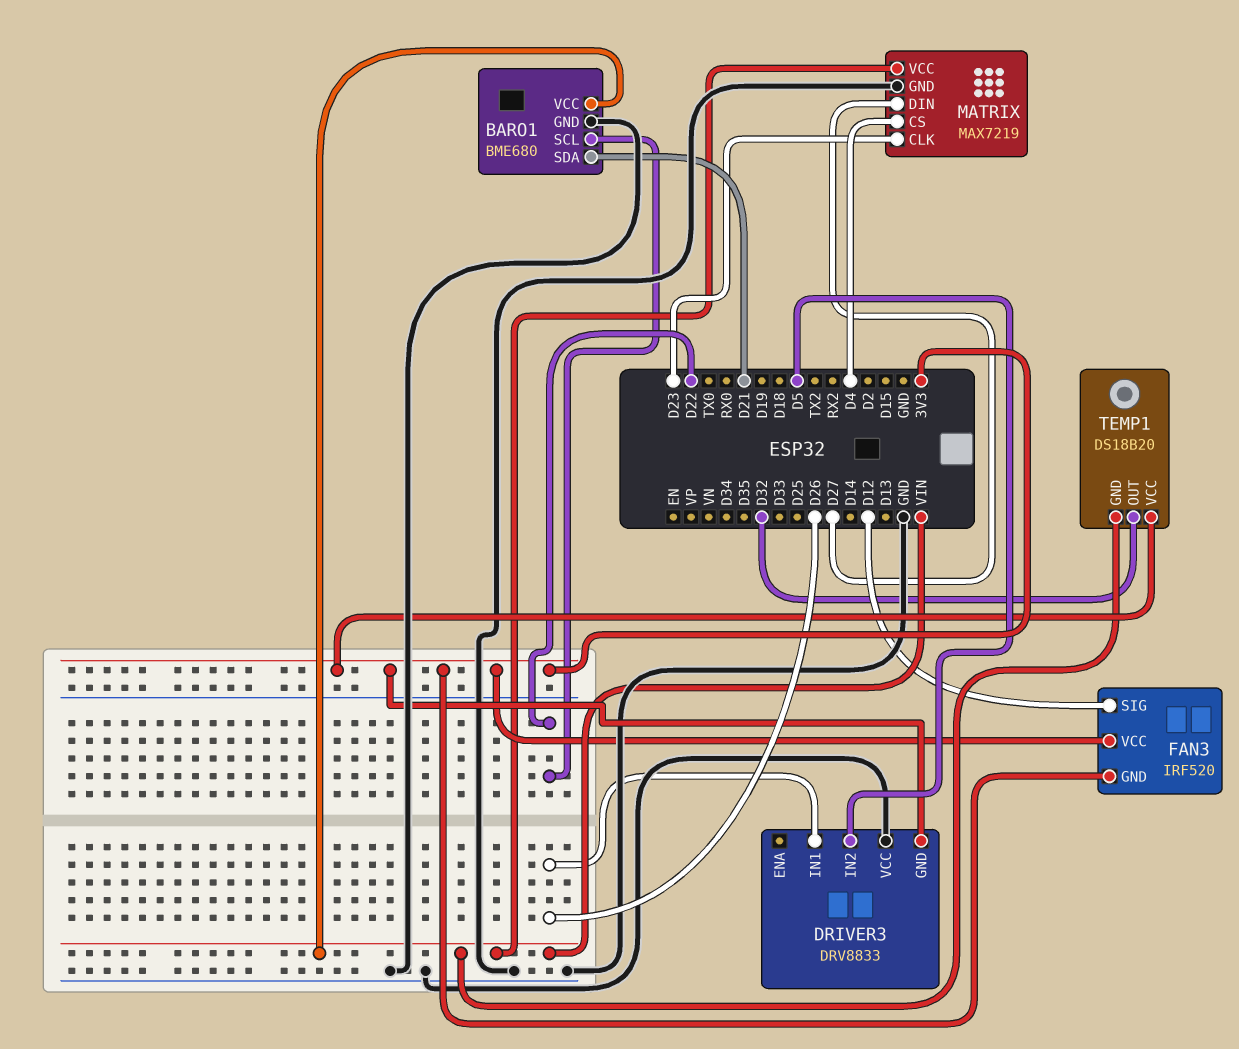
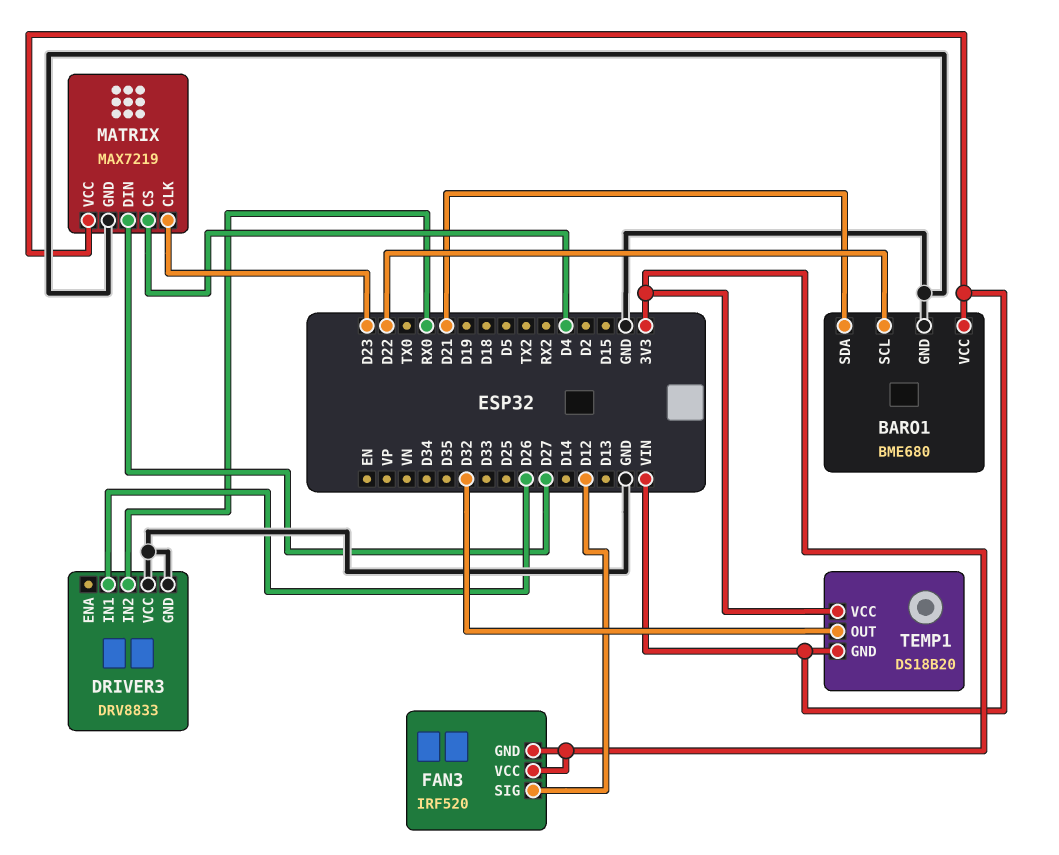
DRIVER3 pin GND: 3V3 -> GND
DRIVER3 pin IN2: D5 -> RX0

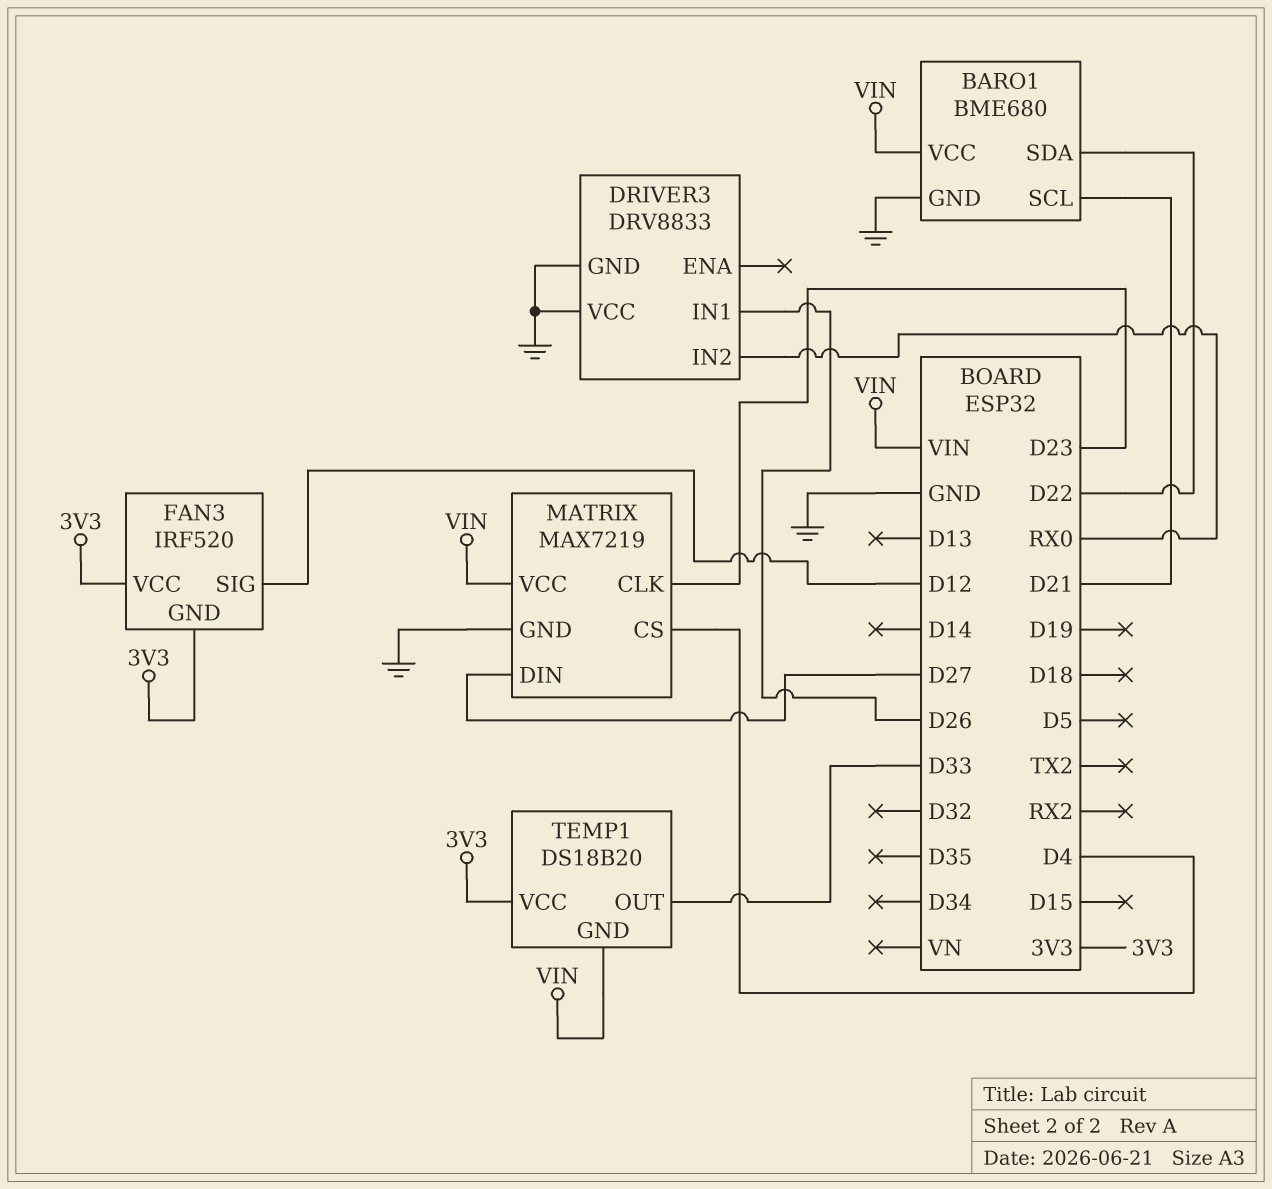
BARO1 pin SCL: D22 -> D21
BARO1 pin SDA: D21 -> D22
TEMP1 pin OUT: D32 -> D33

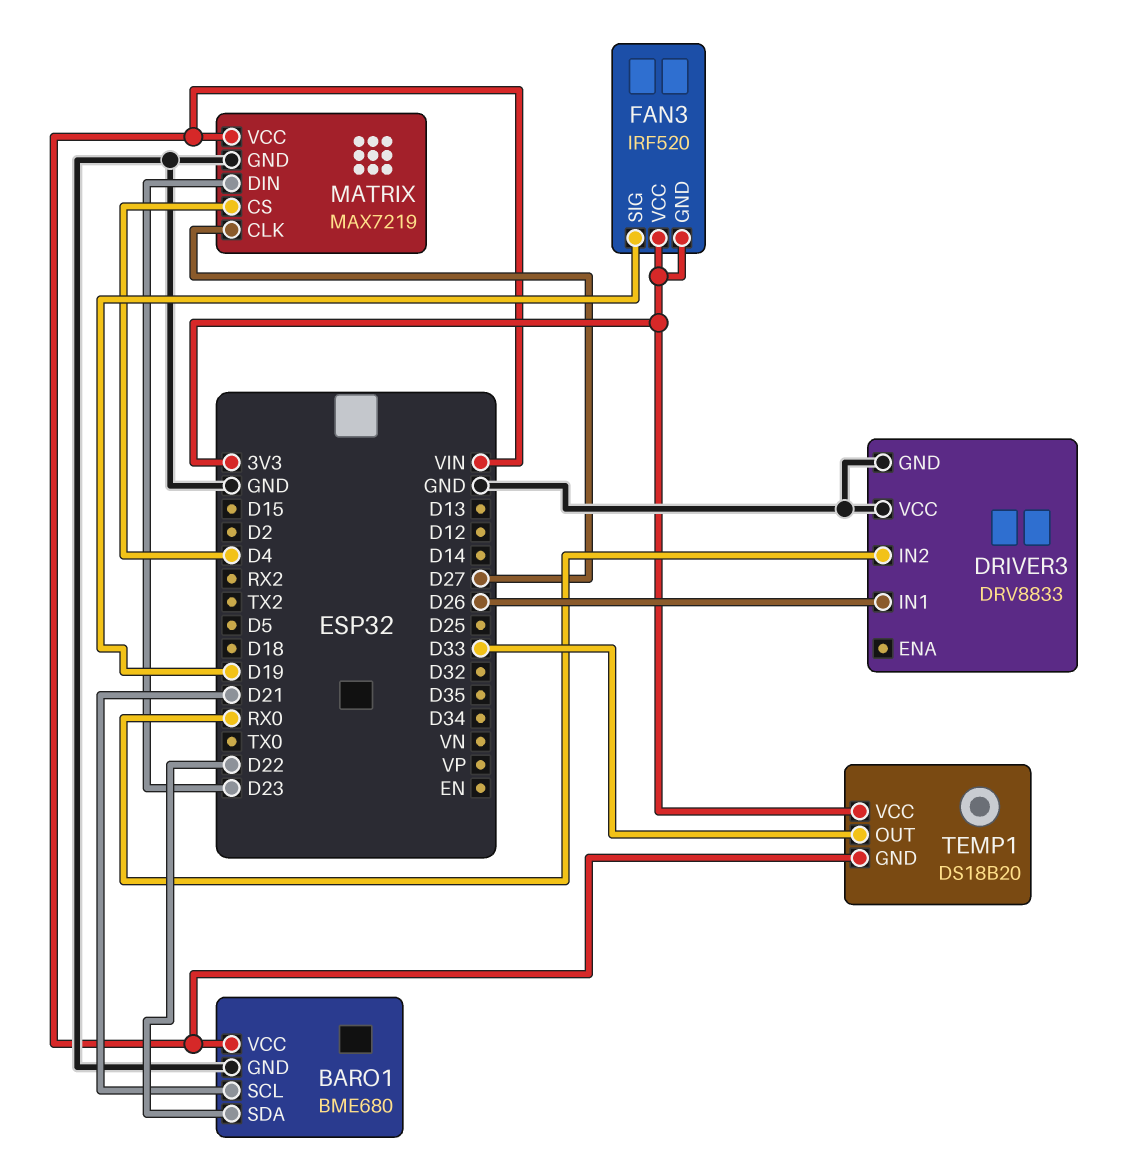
FAN3 pin SIG: D12 -> D19
MATRIX pin CLK: D23 -> D27
MATRIX pin DIN: D27 -> D23

